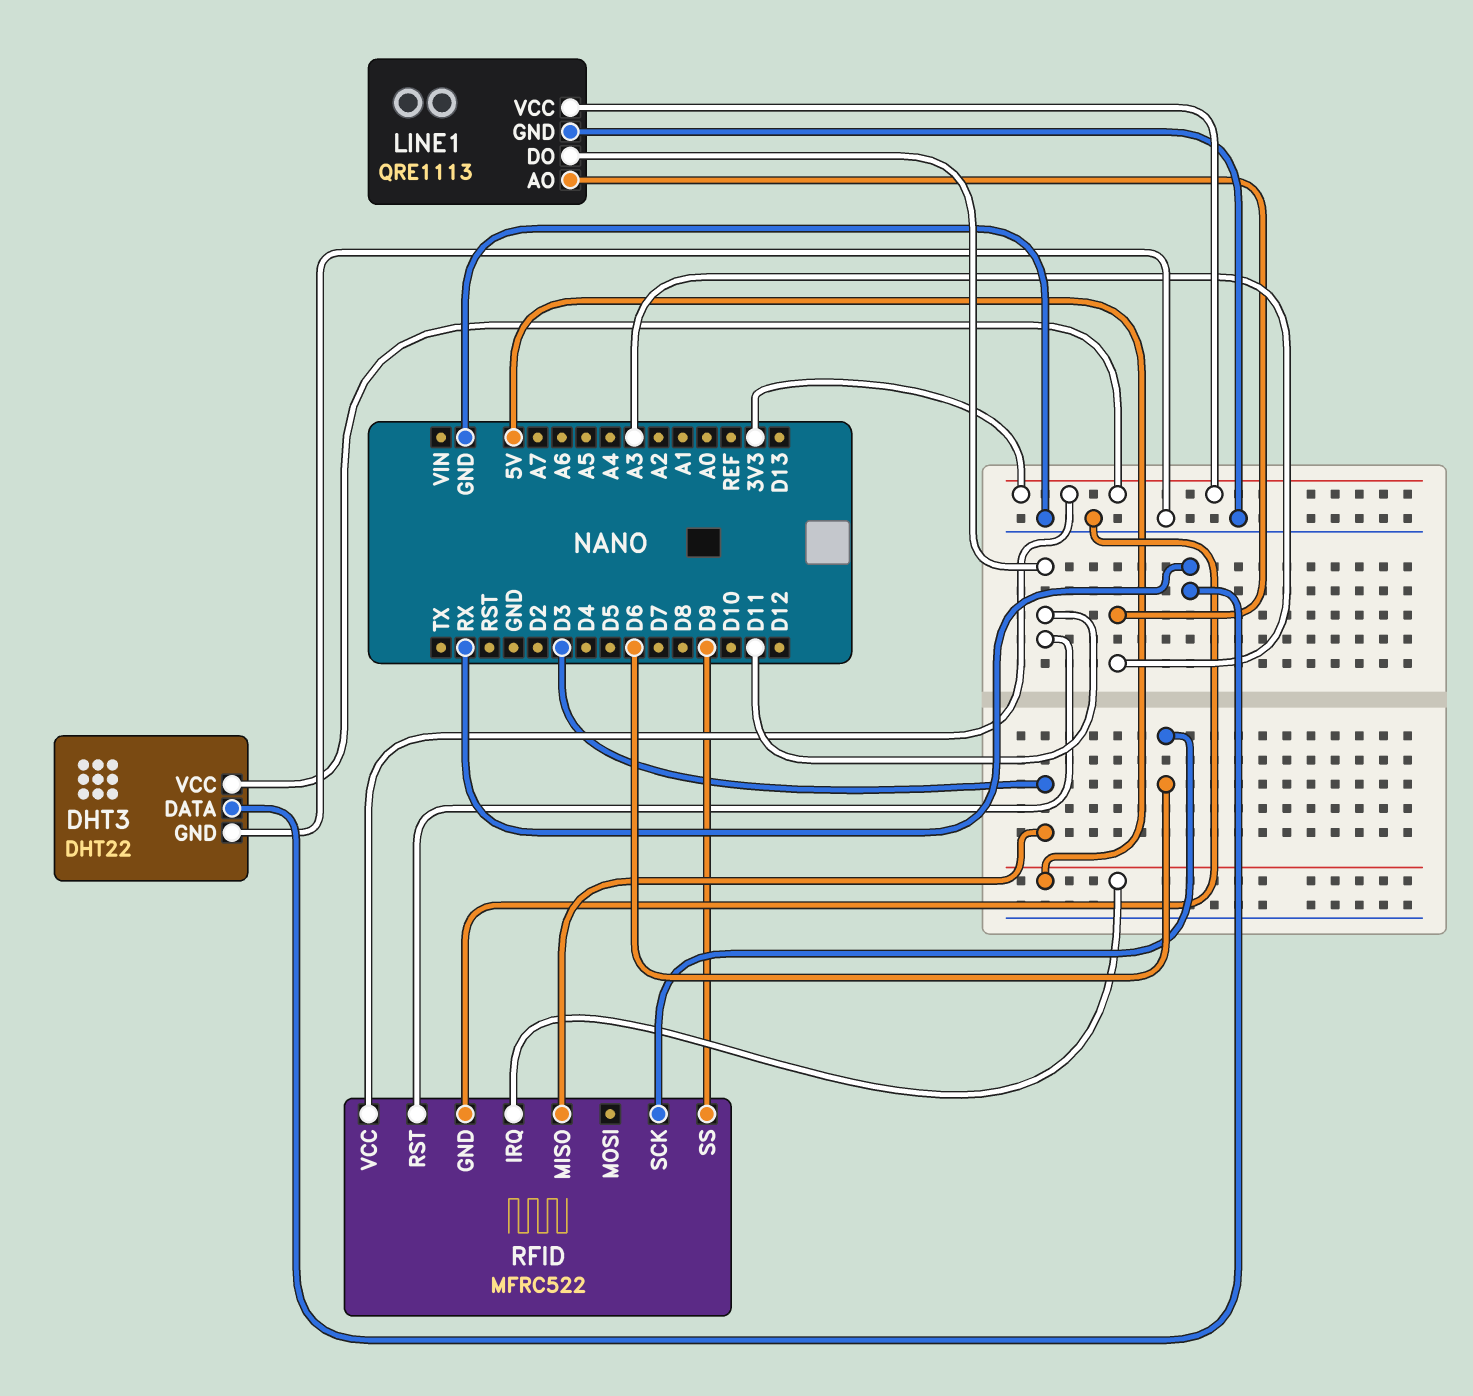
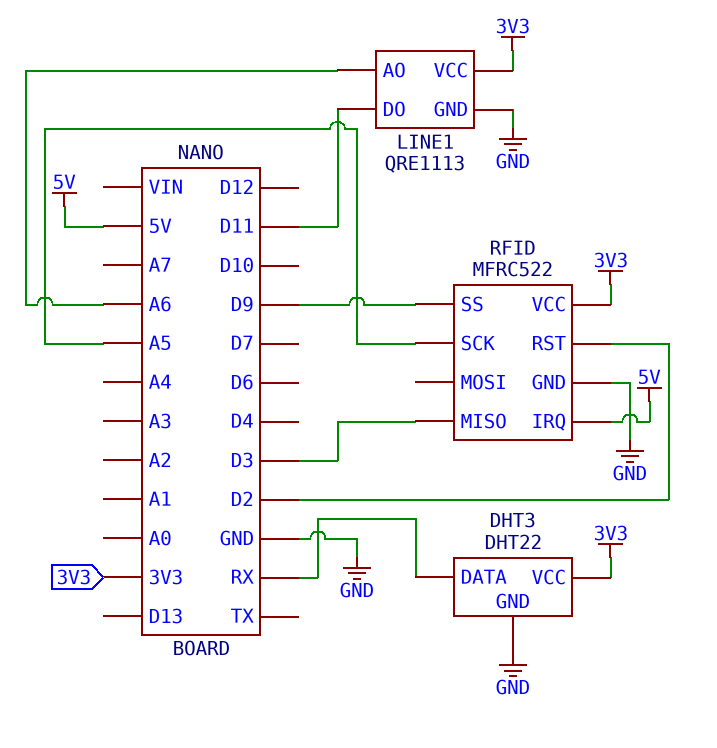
LINE1 pin AO: A3 -> A6
RFID pin RST: D11 -> D2
RFID pin SCK: D6 -> A5

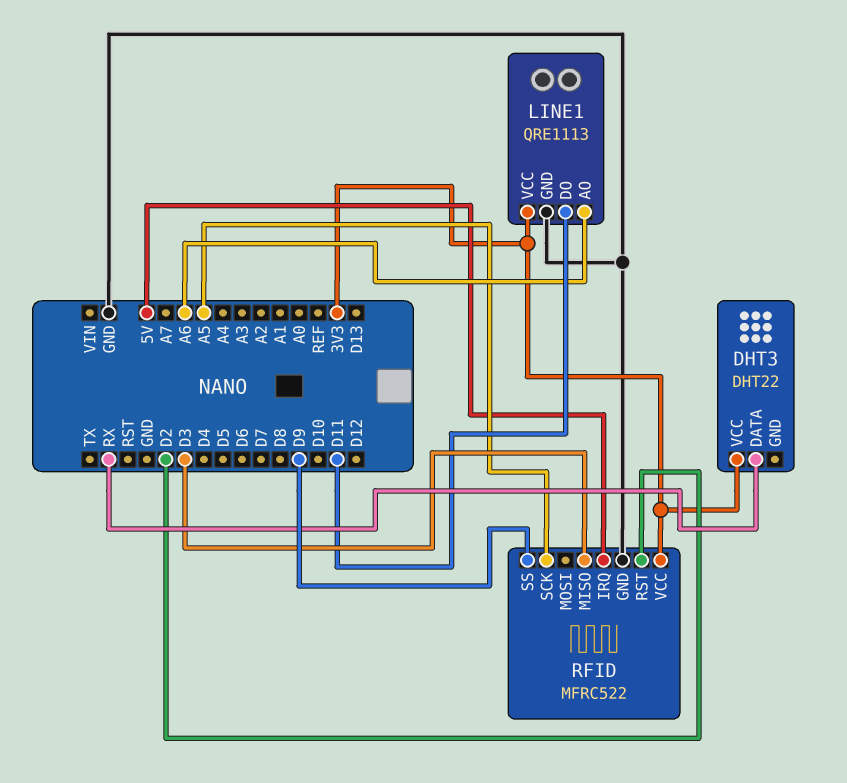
DHT3 pin GND: GND -> none

